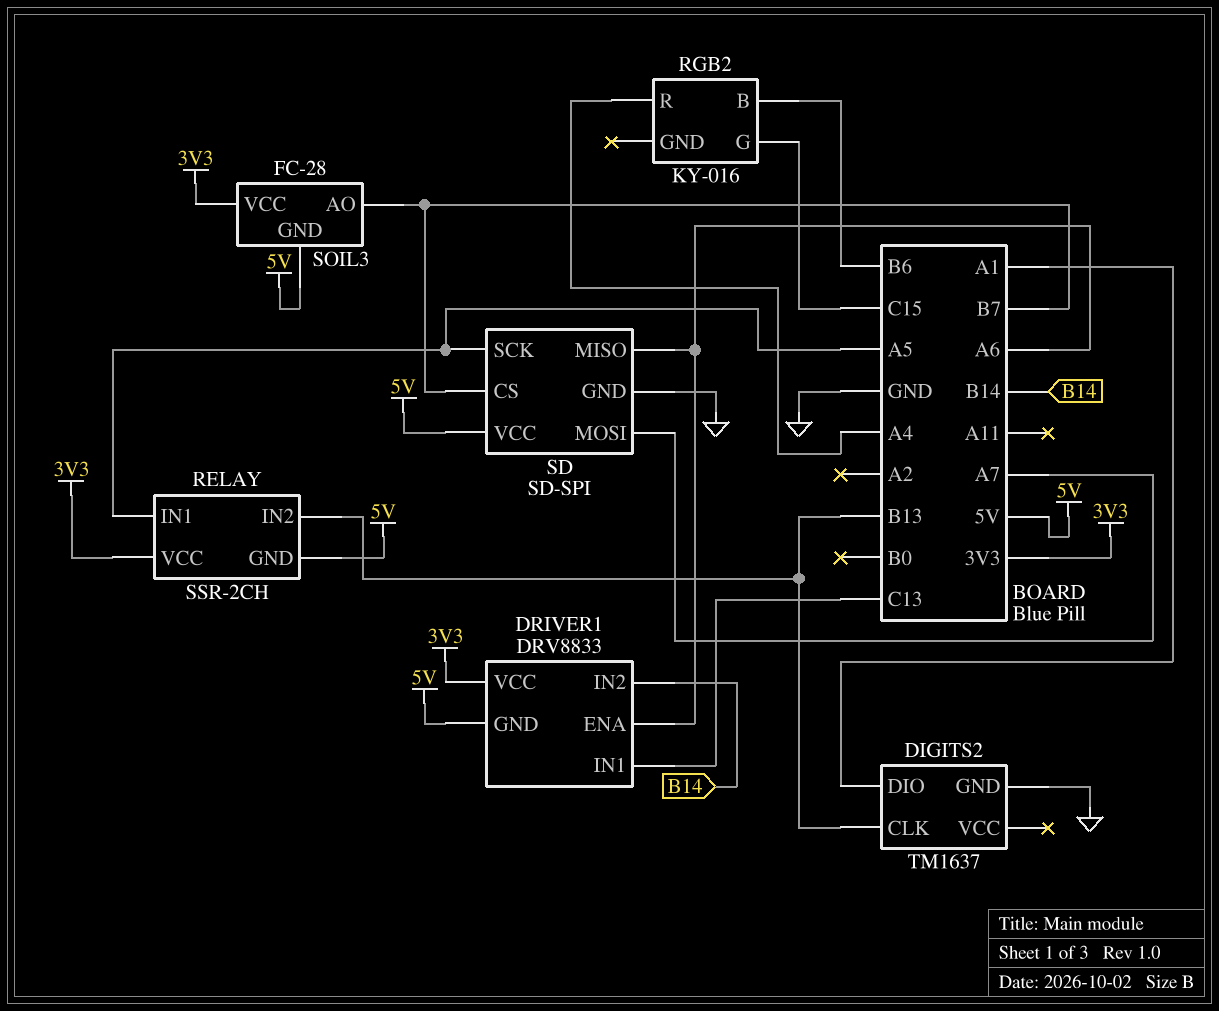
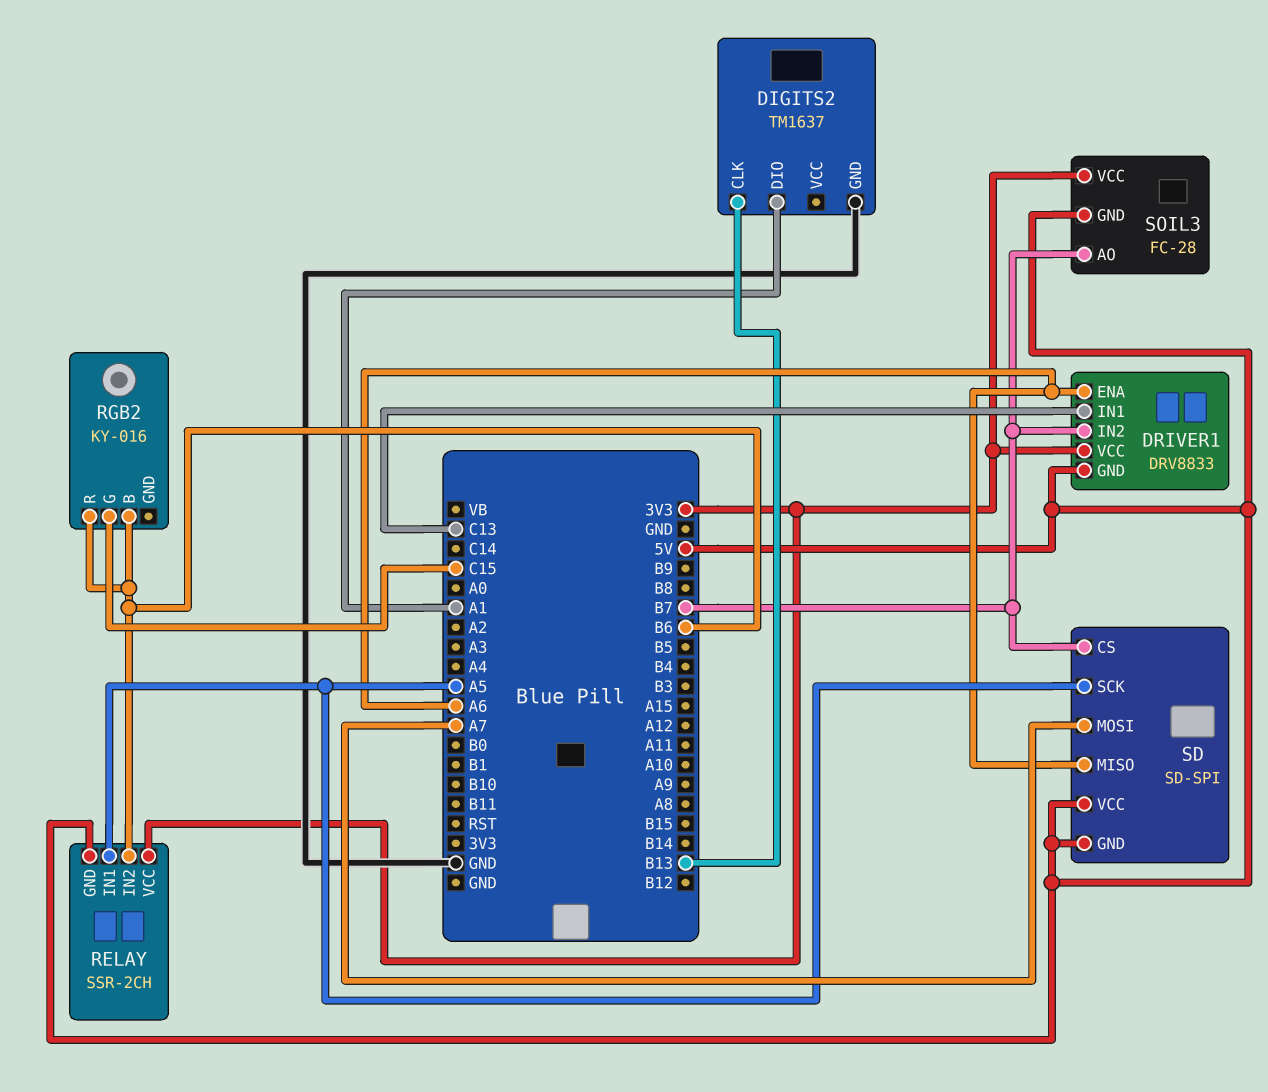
DRIVER1 pin IN2: B14 -> B7
RELAY pin IN2: B13 -> B6
RGB2 pin R: A4 -> B6
SD pin GND: GND -> 5V

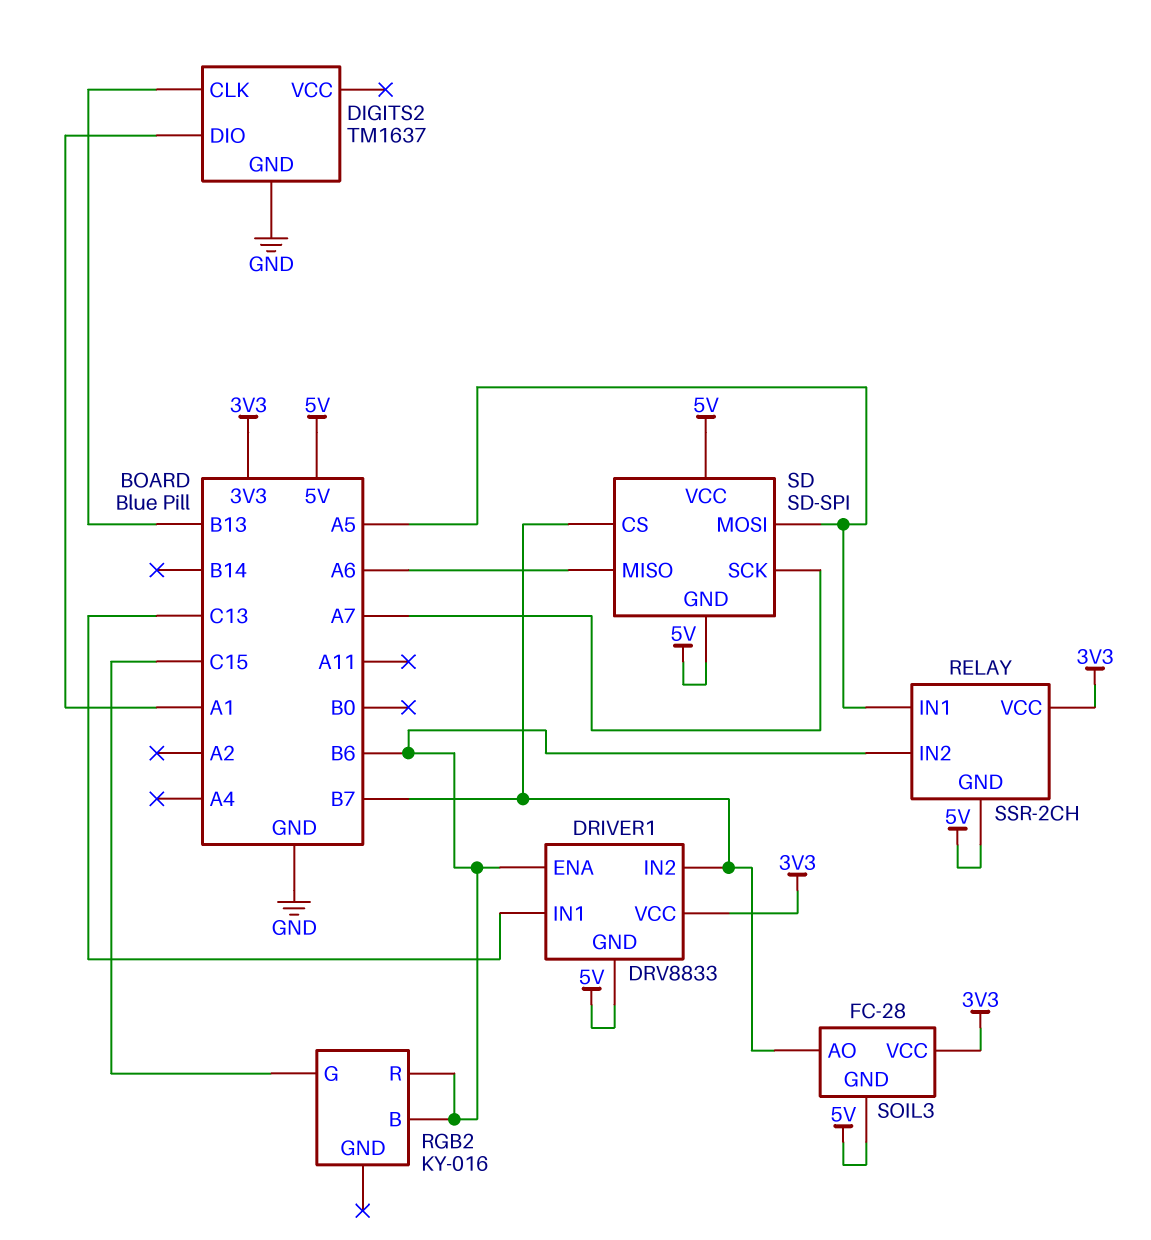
DRIVER1 pin ENA: A6 -> B6
SD pin MOSI: A7 -> A5
SD pin SCK: A5 -> A7

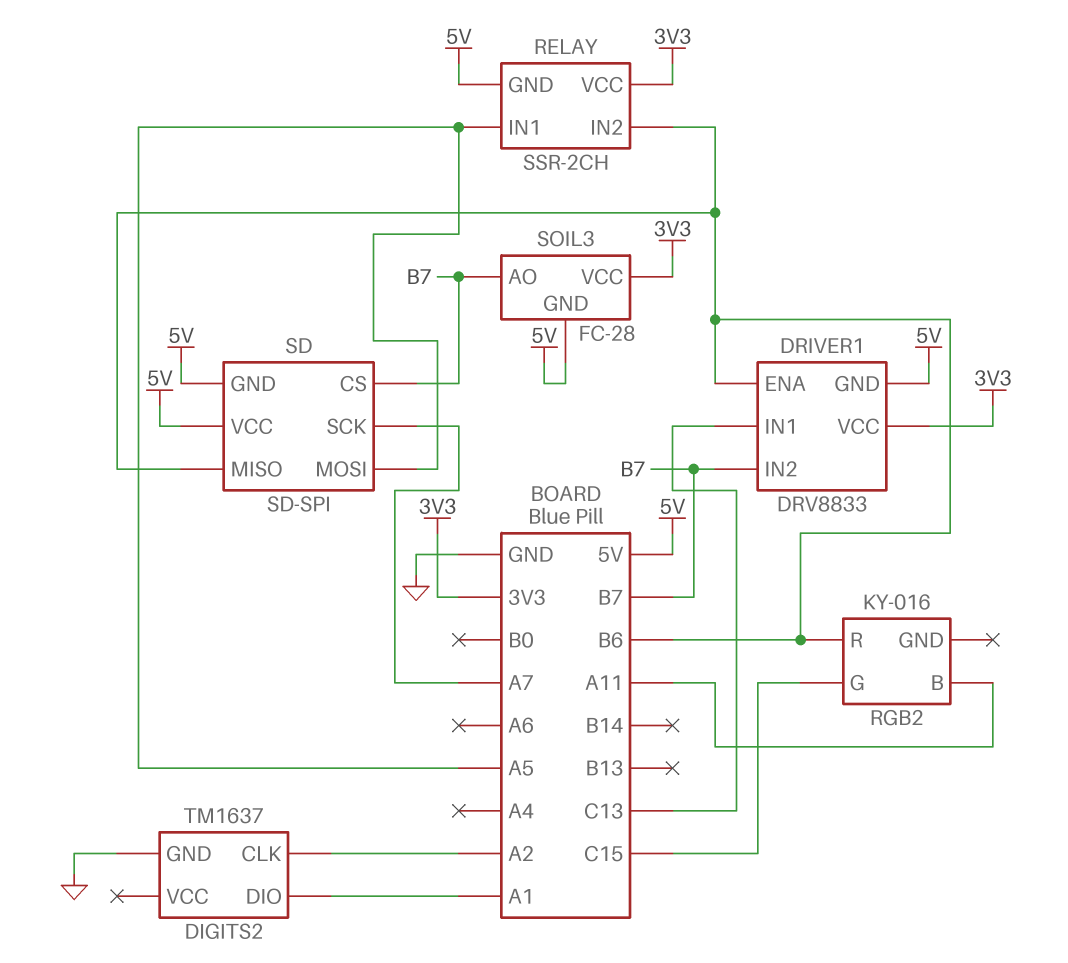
DIGITS2 pin CLK: B13 -> A2
RGB2 pin B: B6 -> A11
SD pin MISO: A6 -> B6

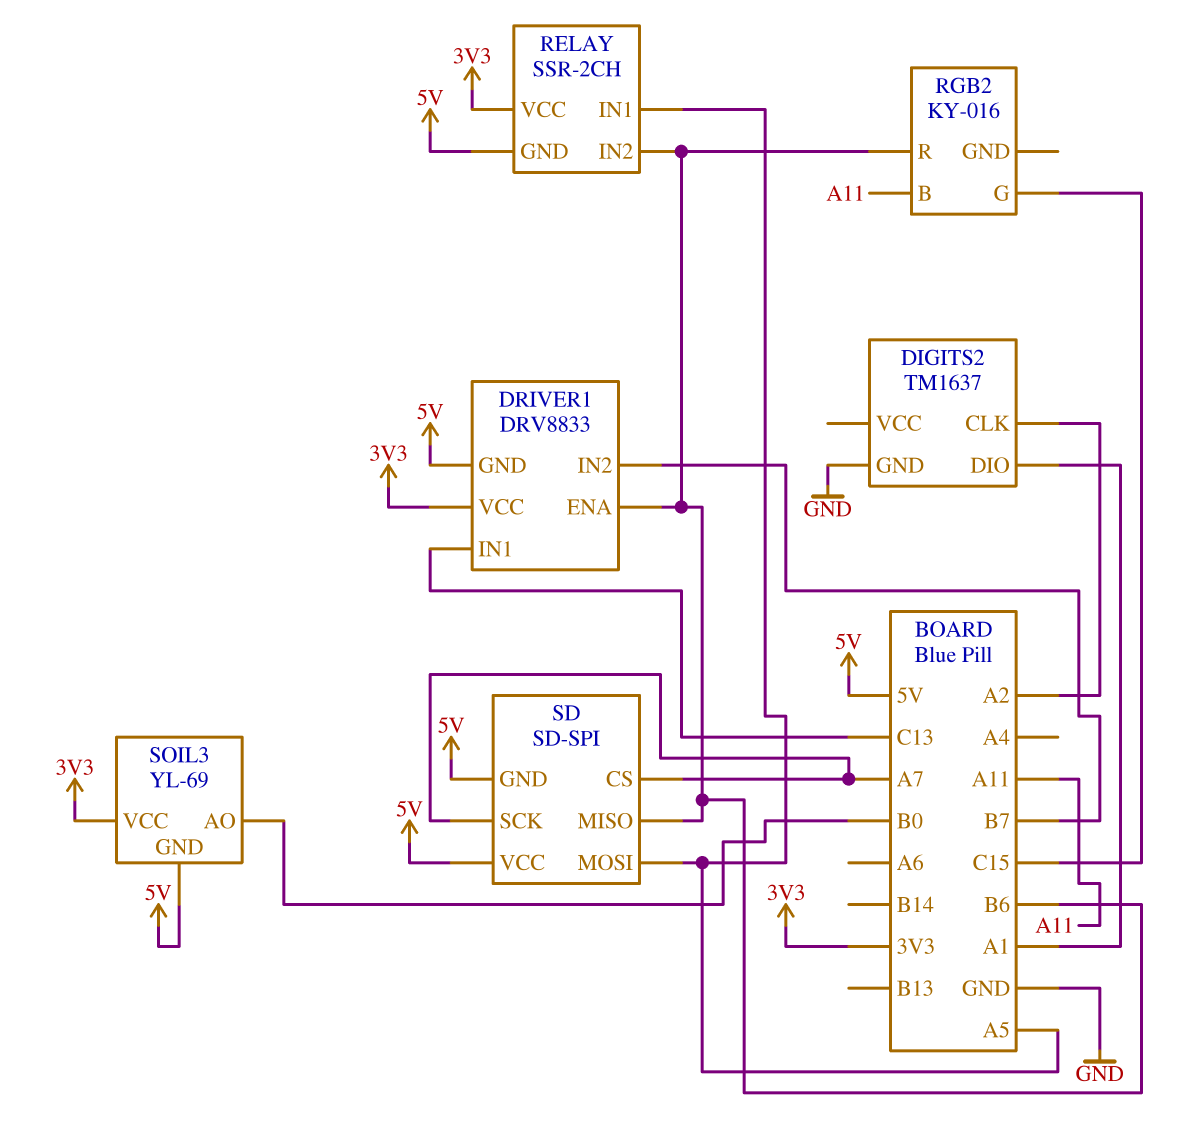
SD pin CS: B7 -> A7
SOIL3: FC-28 -> YL-69
SOIL3 pin AO: B7 -> B0

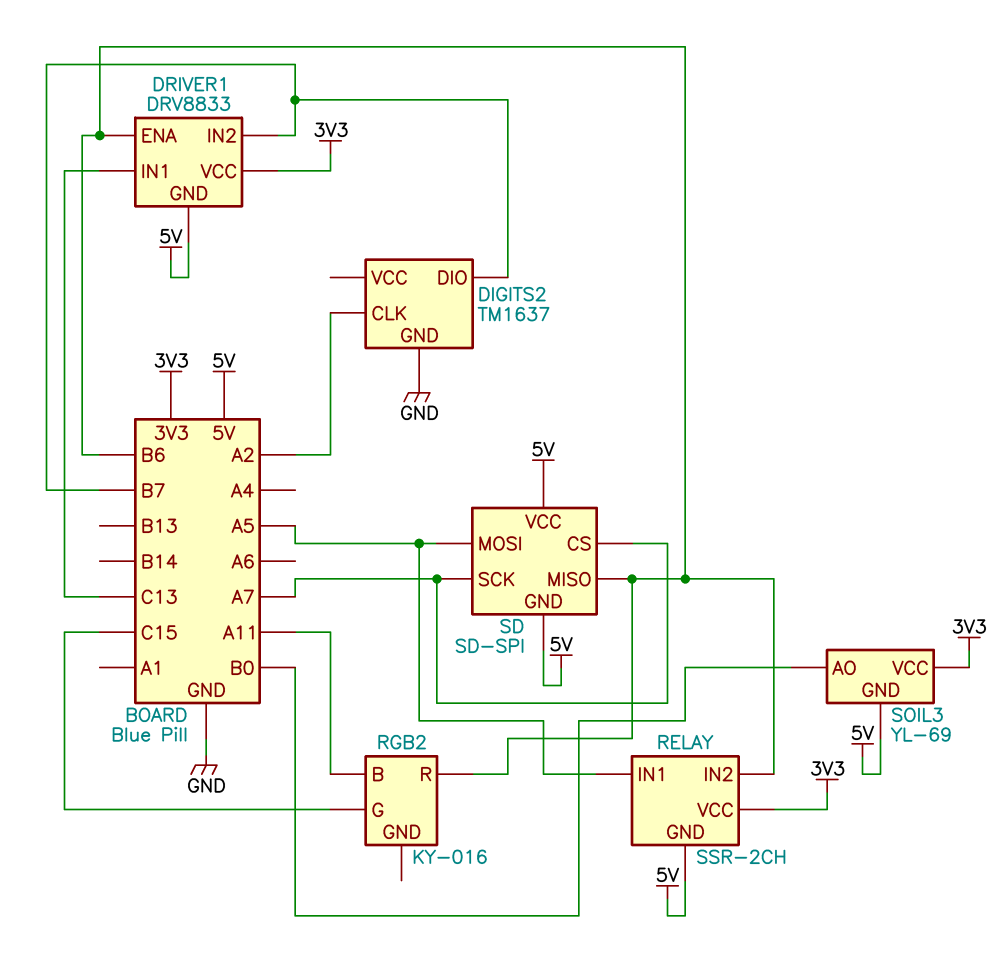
DIGITS2 pin DIO: A1 -> B7

